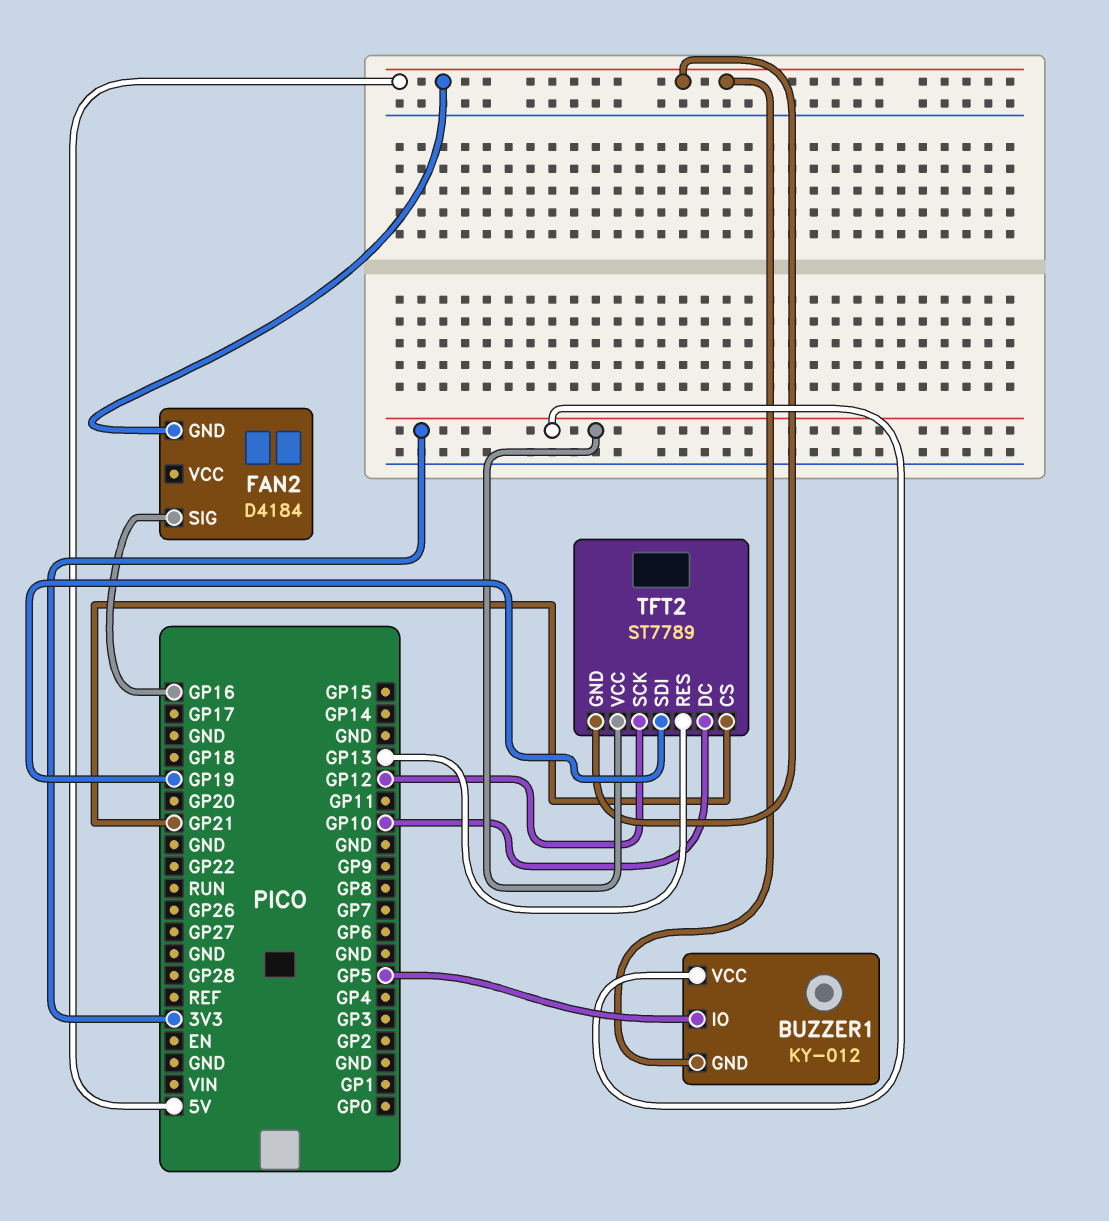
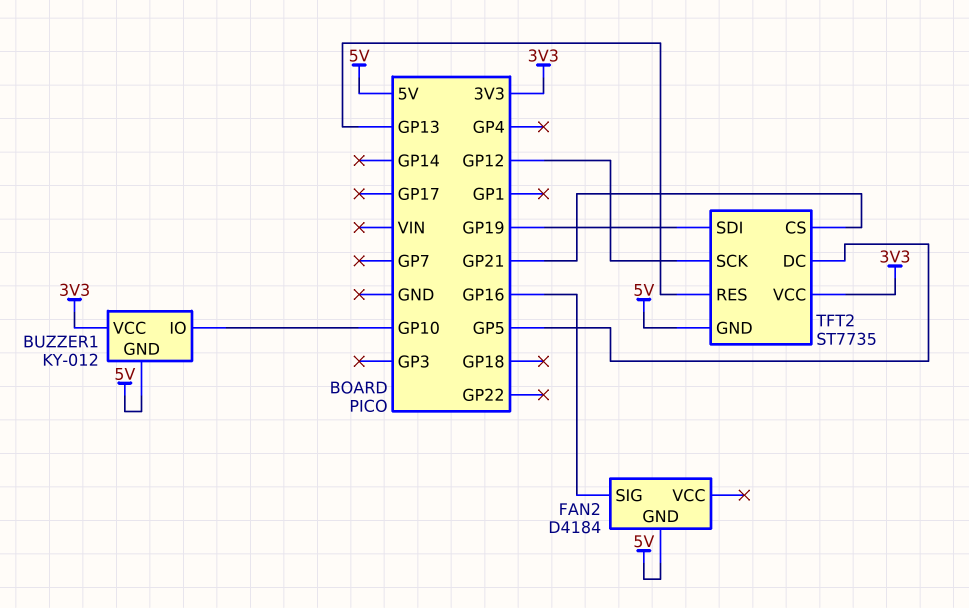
BUZZER1 pin IO: GP5 -> GP10
TFT2: ST7789 -> ST7735
TFT2 pin DC: GP10 -> GP5

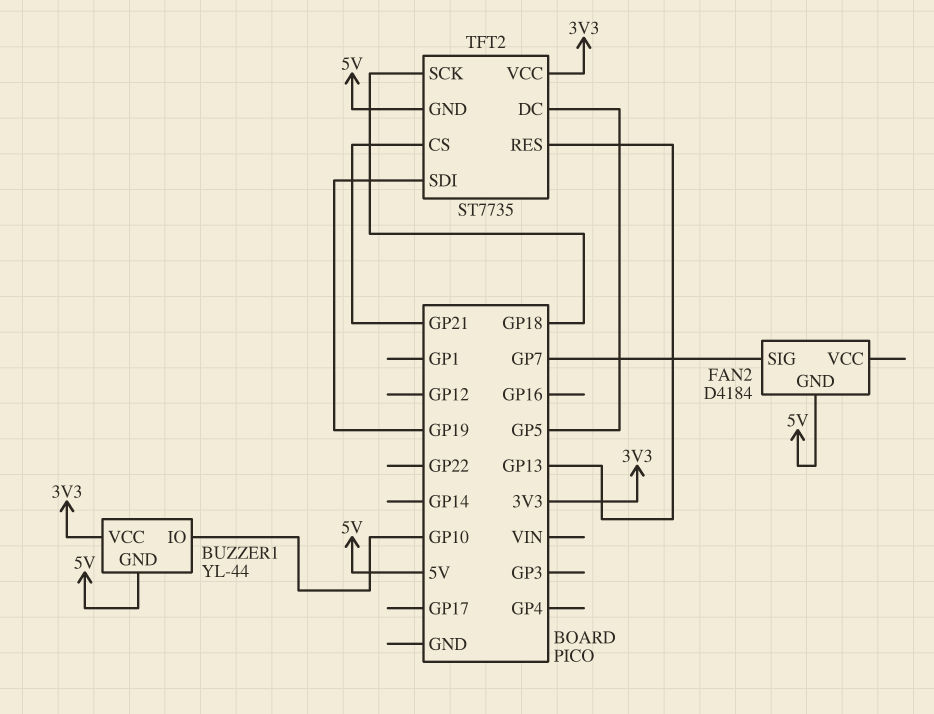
BUZZER1: KY-012 -> YL-44
FAN2 pin SIG: GP16 -> GP7
TFT2 pin SCK: GP12 -> GP18

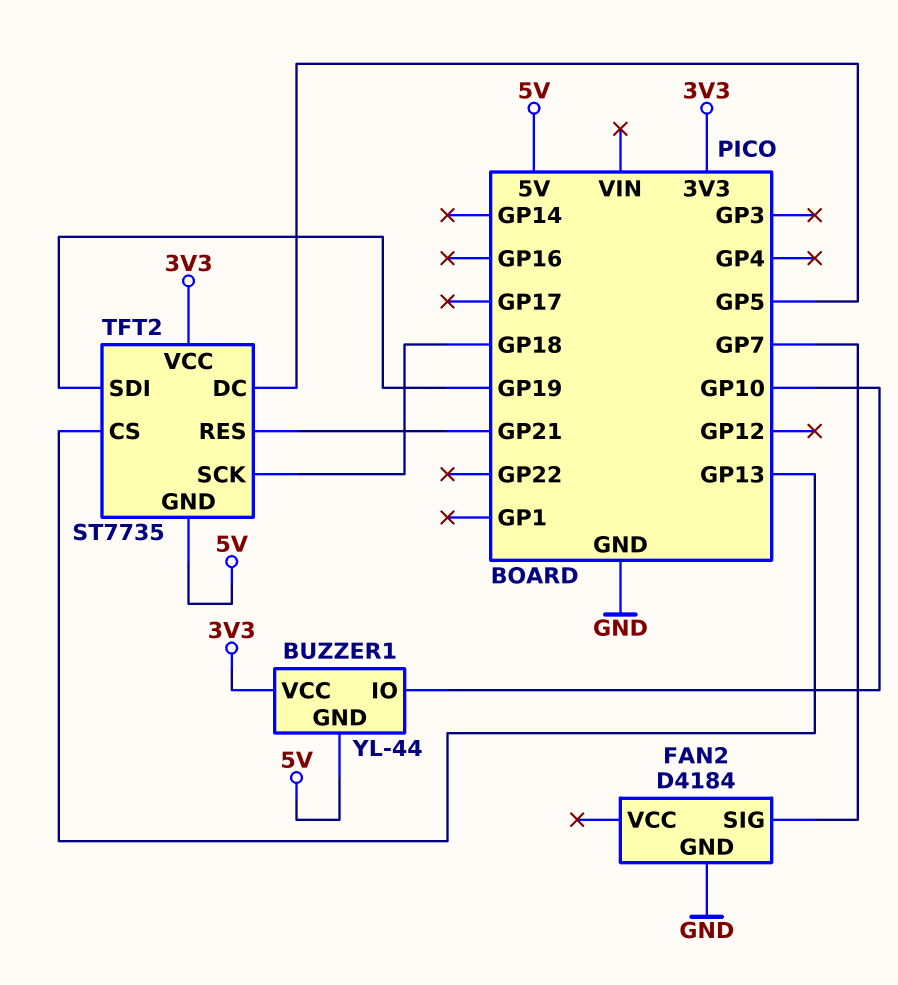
FAN2 pin GND: 5V -> GND
TFT2 pin CS: GP21 -> GP13
TFT2 pin RES: GP13 -> GP21

